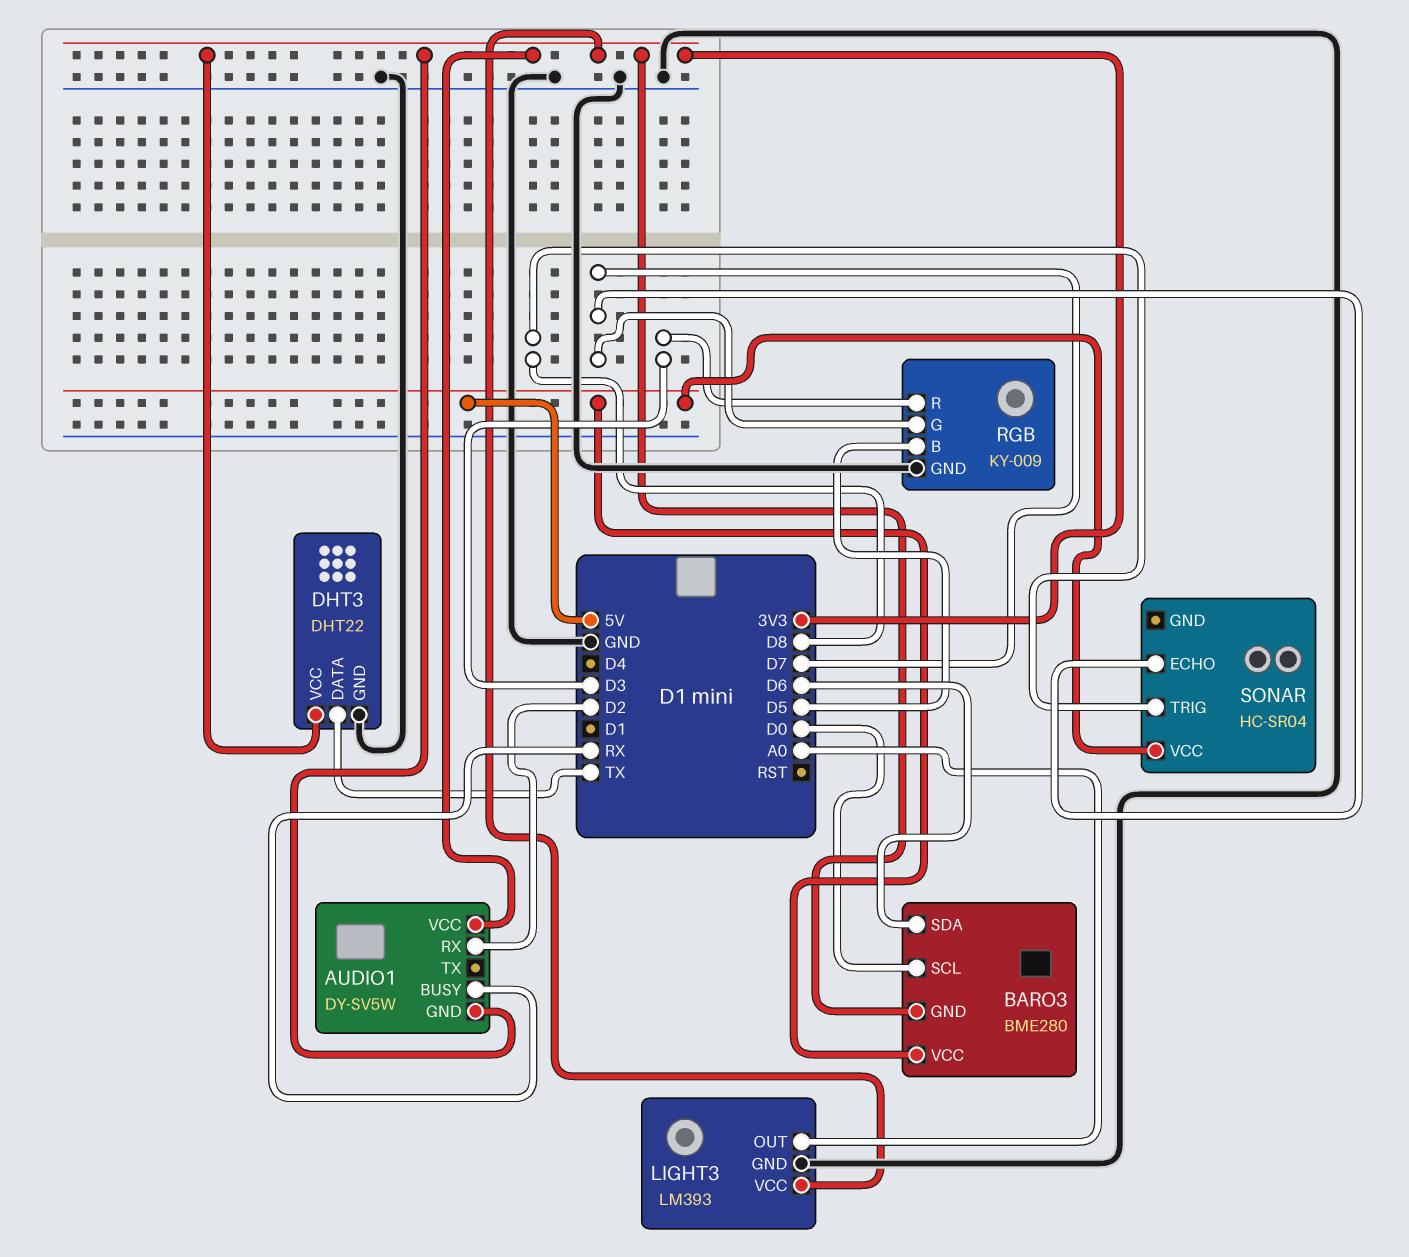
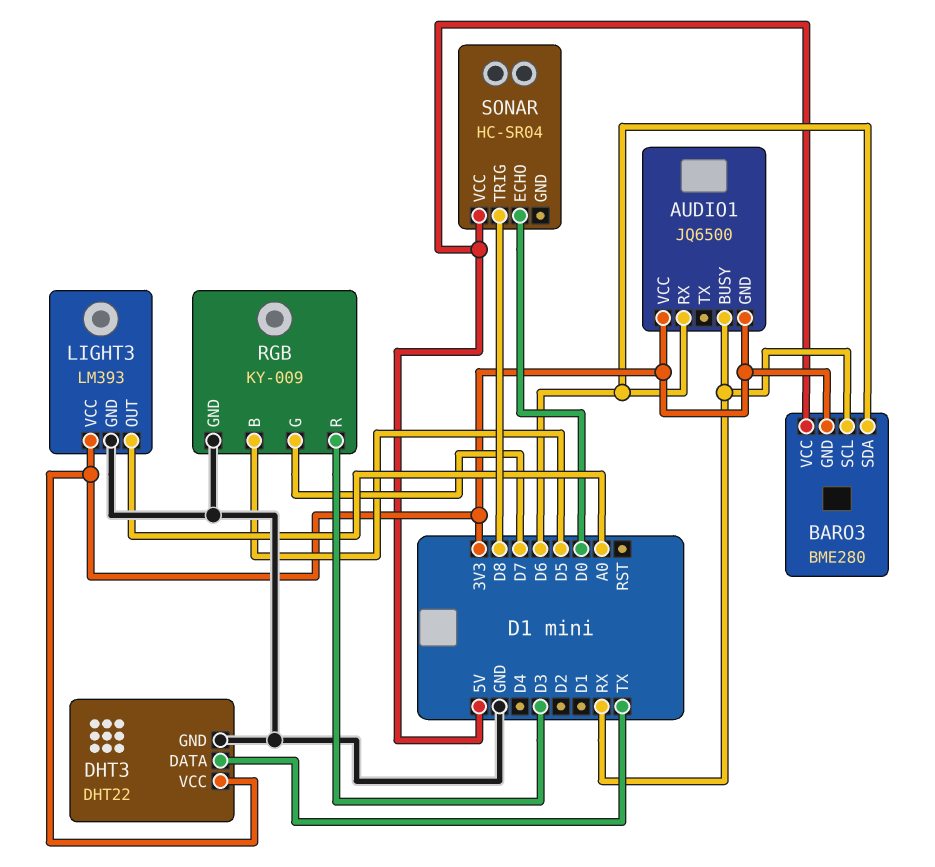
AUDIO1: DY-SV5W -> JQ6500
AUDIO1 pin RX: D2 -> D6
BARO3 pin SCL: D0 -> RX
SONAR pin ECHO: D7 -> D0

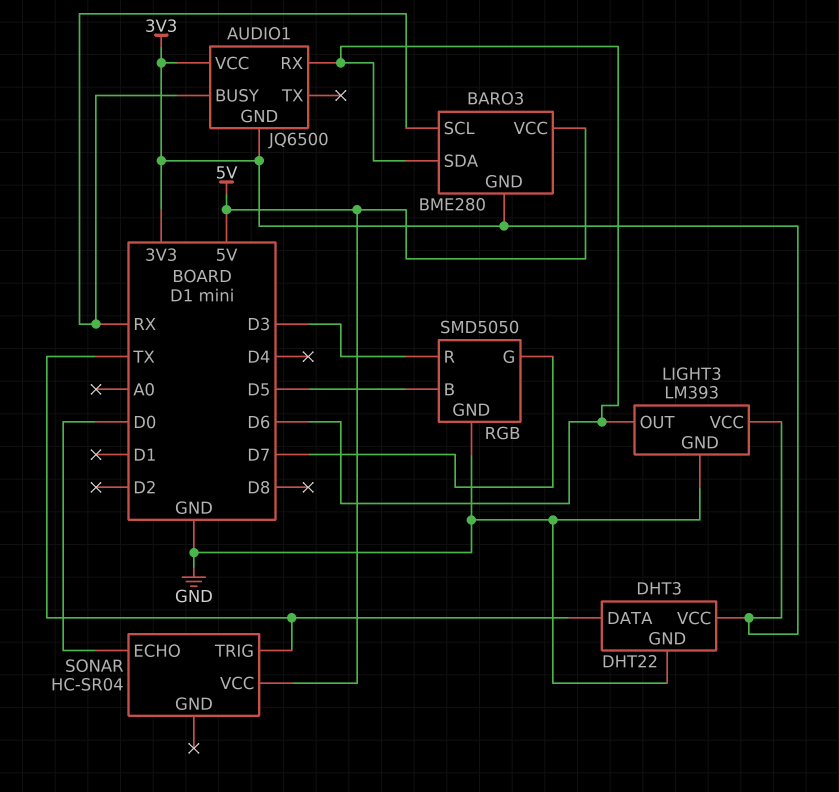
LIGHT3 pin OUT: A0 -> D6
RGB: KY-009 -> SMD5050
SONAR pin TRIG: D8 -> TX

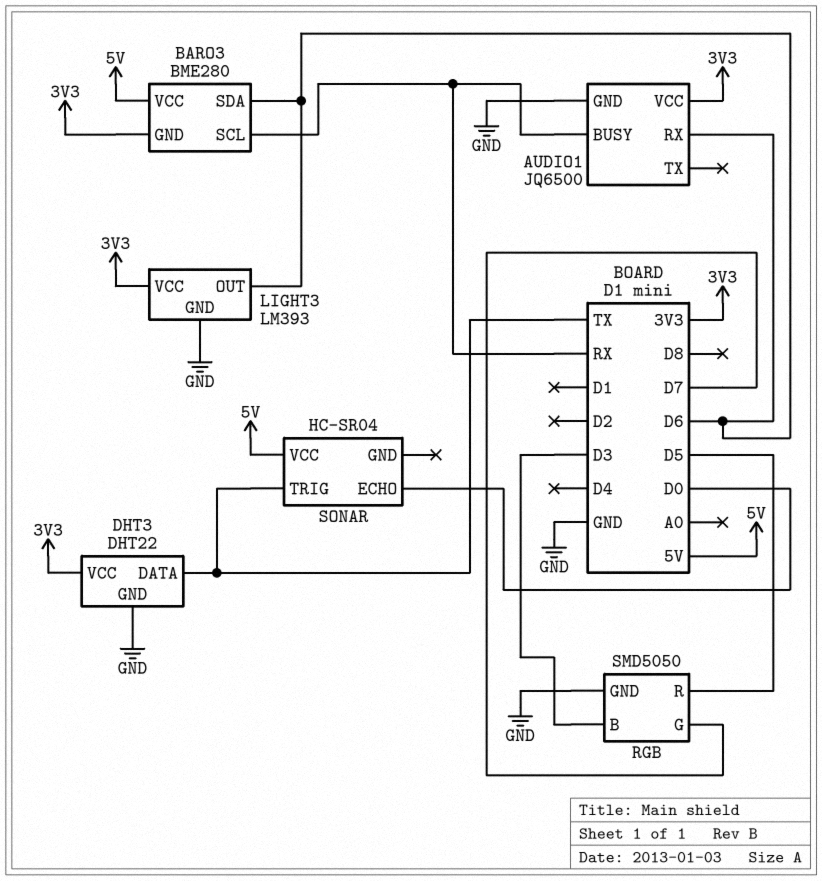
AUDIO1 pin GND: 3V3 -> GND
RGB pin B: D5 -> D3
RGB pin R: D3 -> D5

